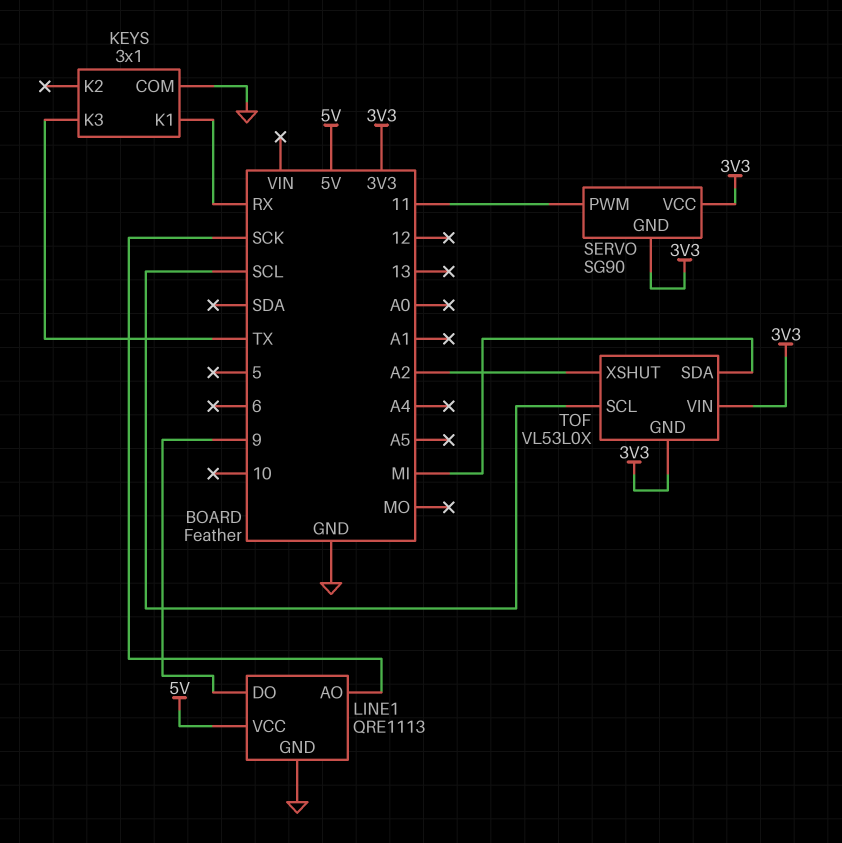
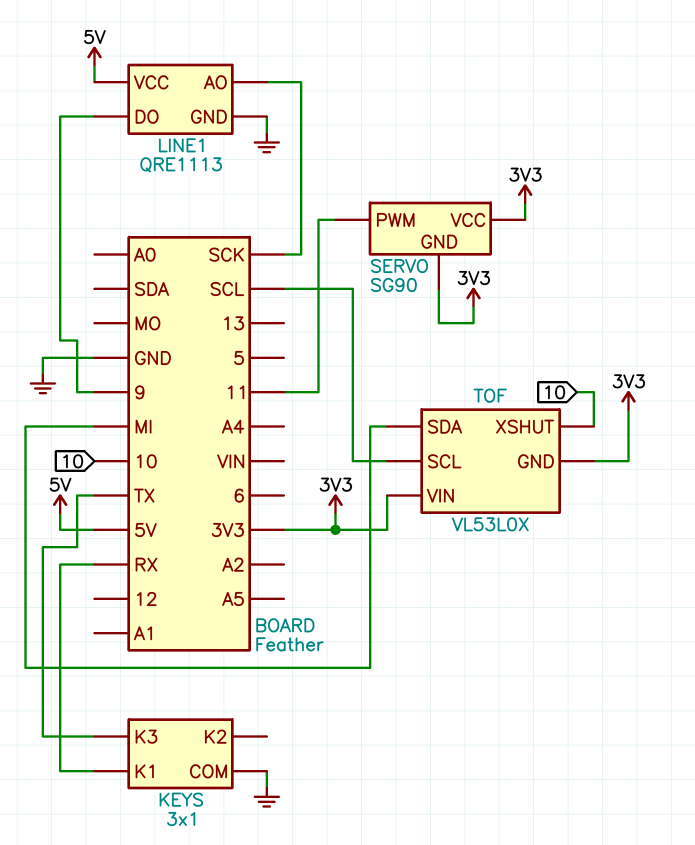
TOF pin XSHUT: A2 -> 10

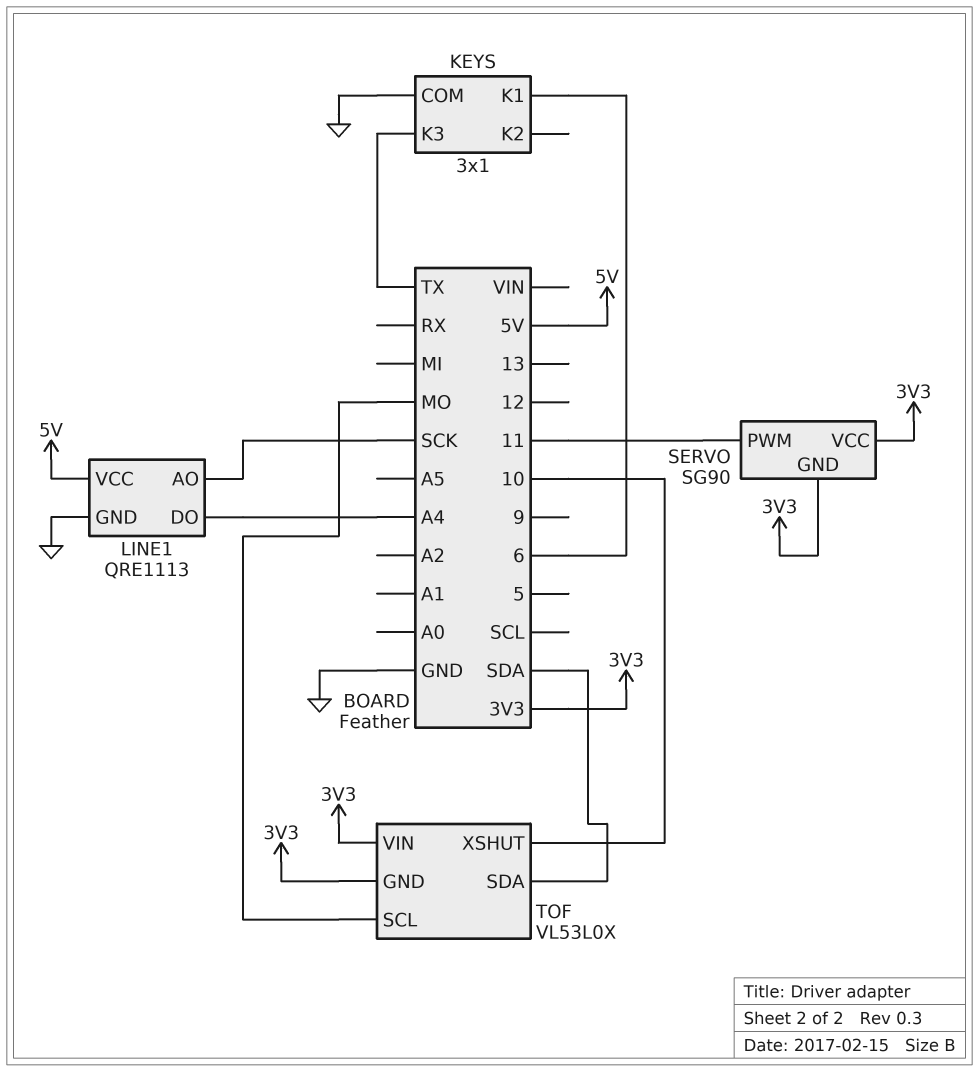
KEYS pin K1: RX -> 6
LINE1 pin DO: 9 -> A4
TOF pin SCL: SCL -> MO
TOF pin SDA: MI -> SDA

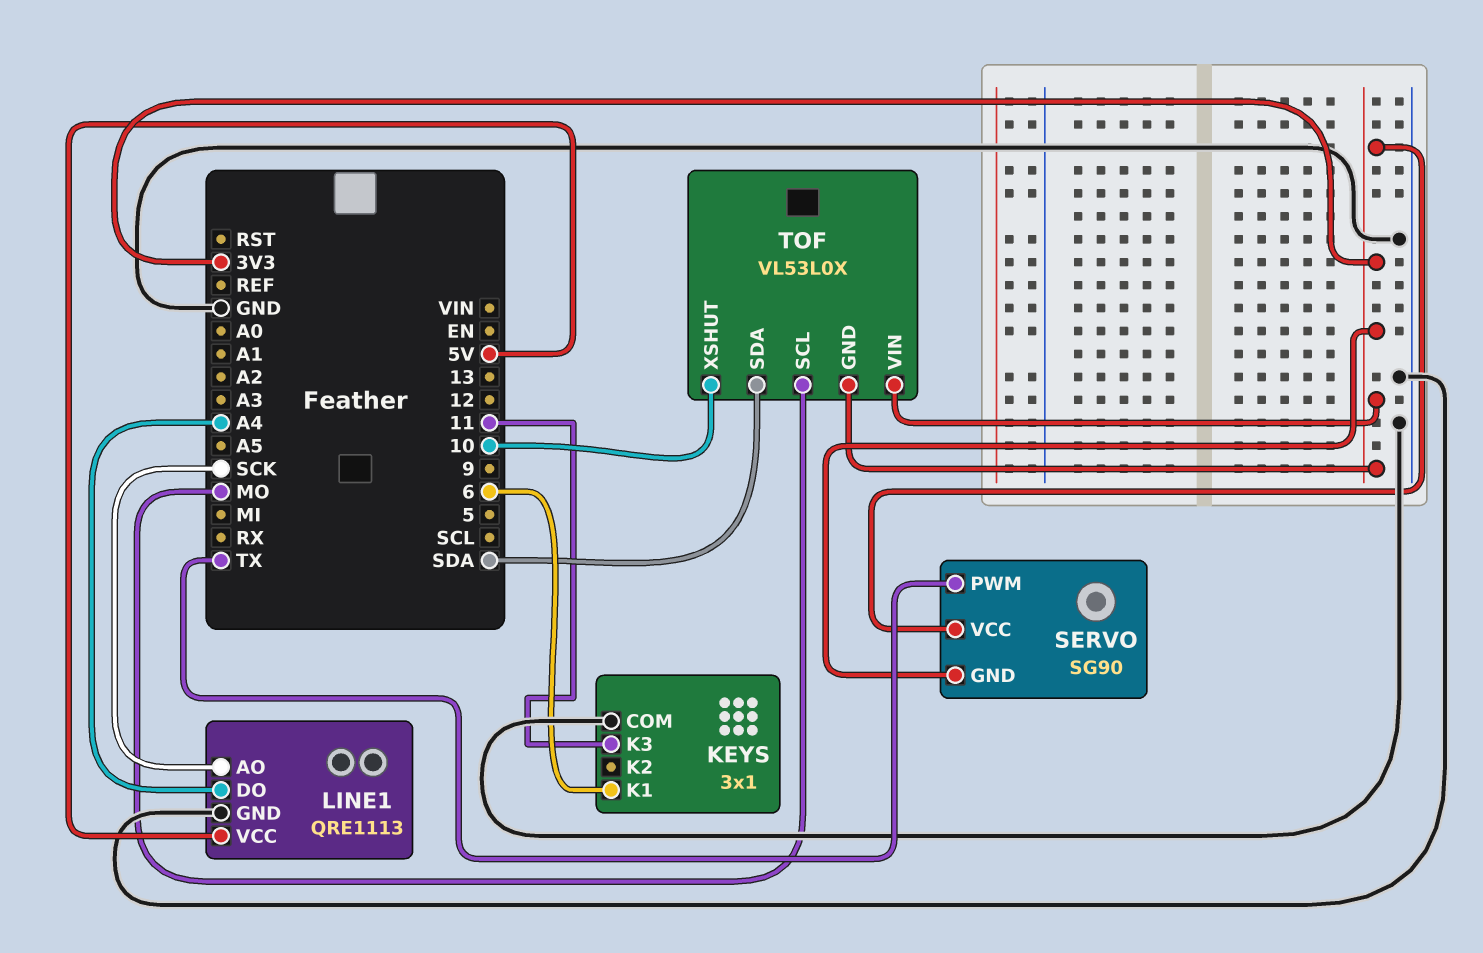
KEYS pin K3: TX -> 11
SERVO pin PWM: 11 -> TX

